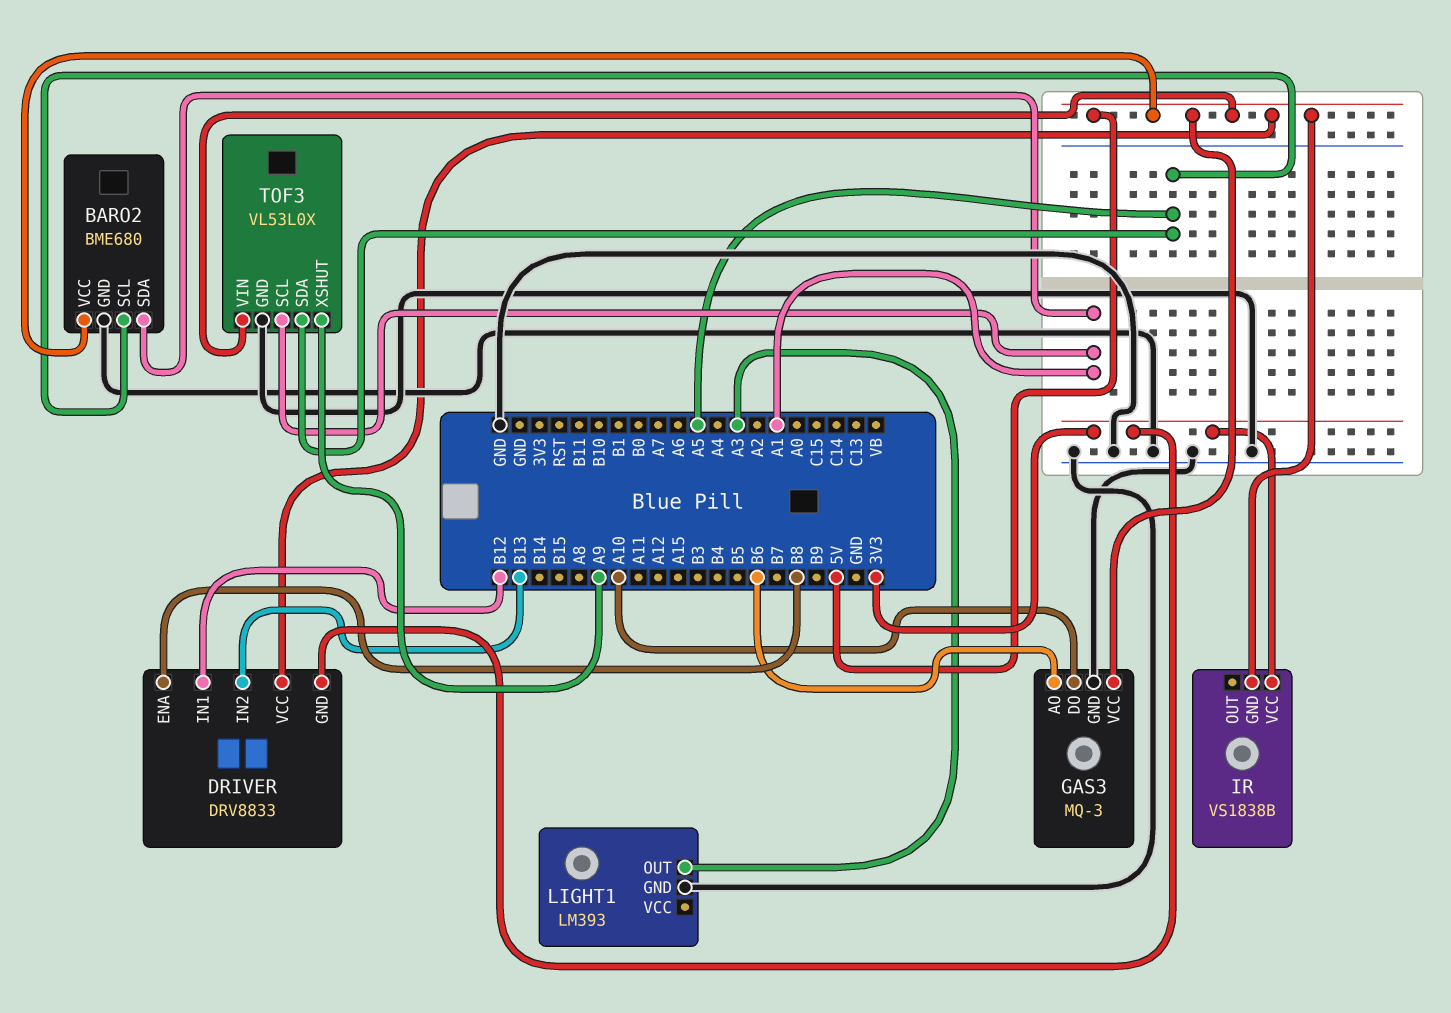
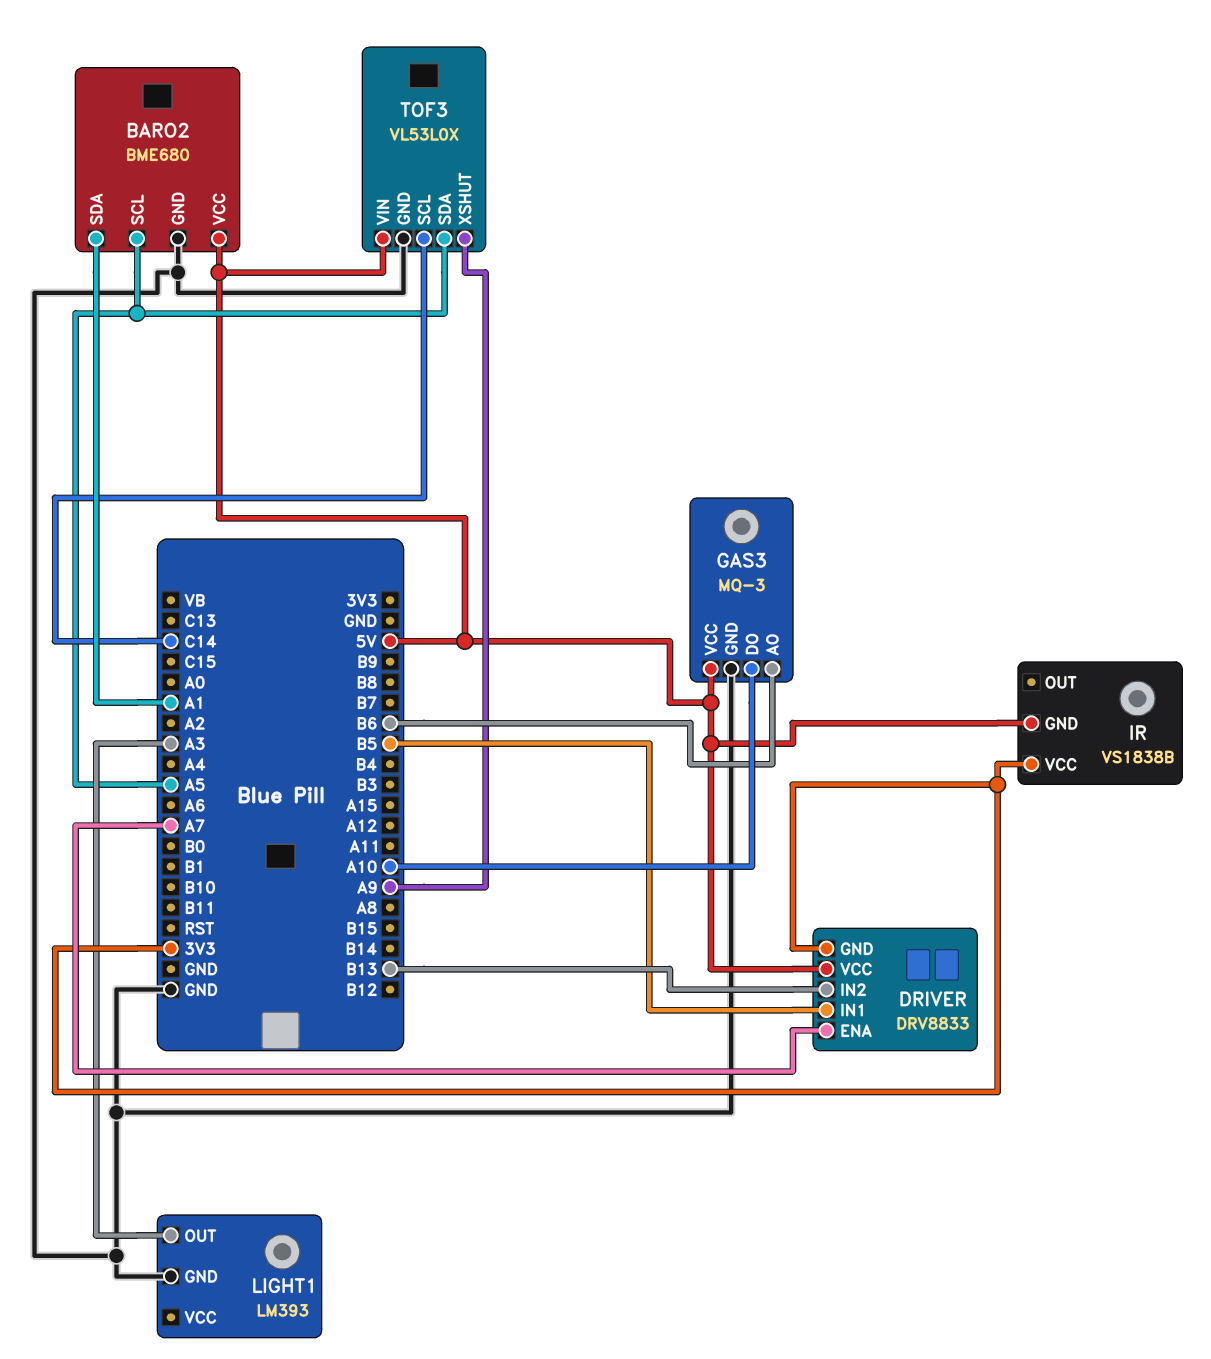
DRIVER pin ENA: B8 -> A7
DRIVER pin IN1: B12 -> B5
TOF3 pin SCL: A1 -> C14

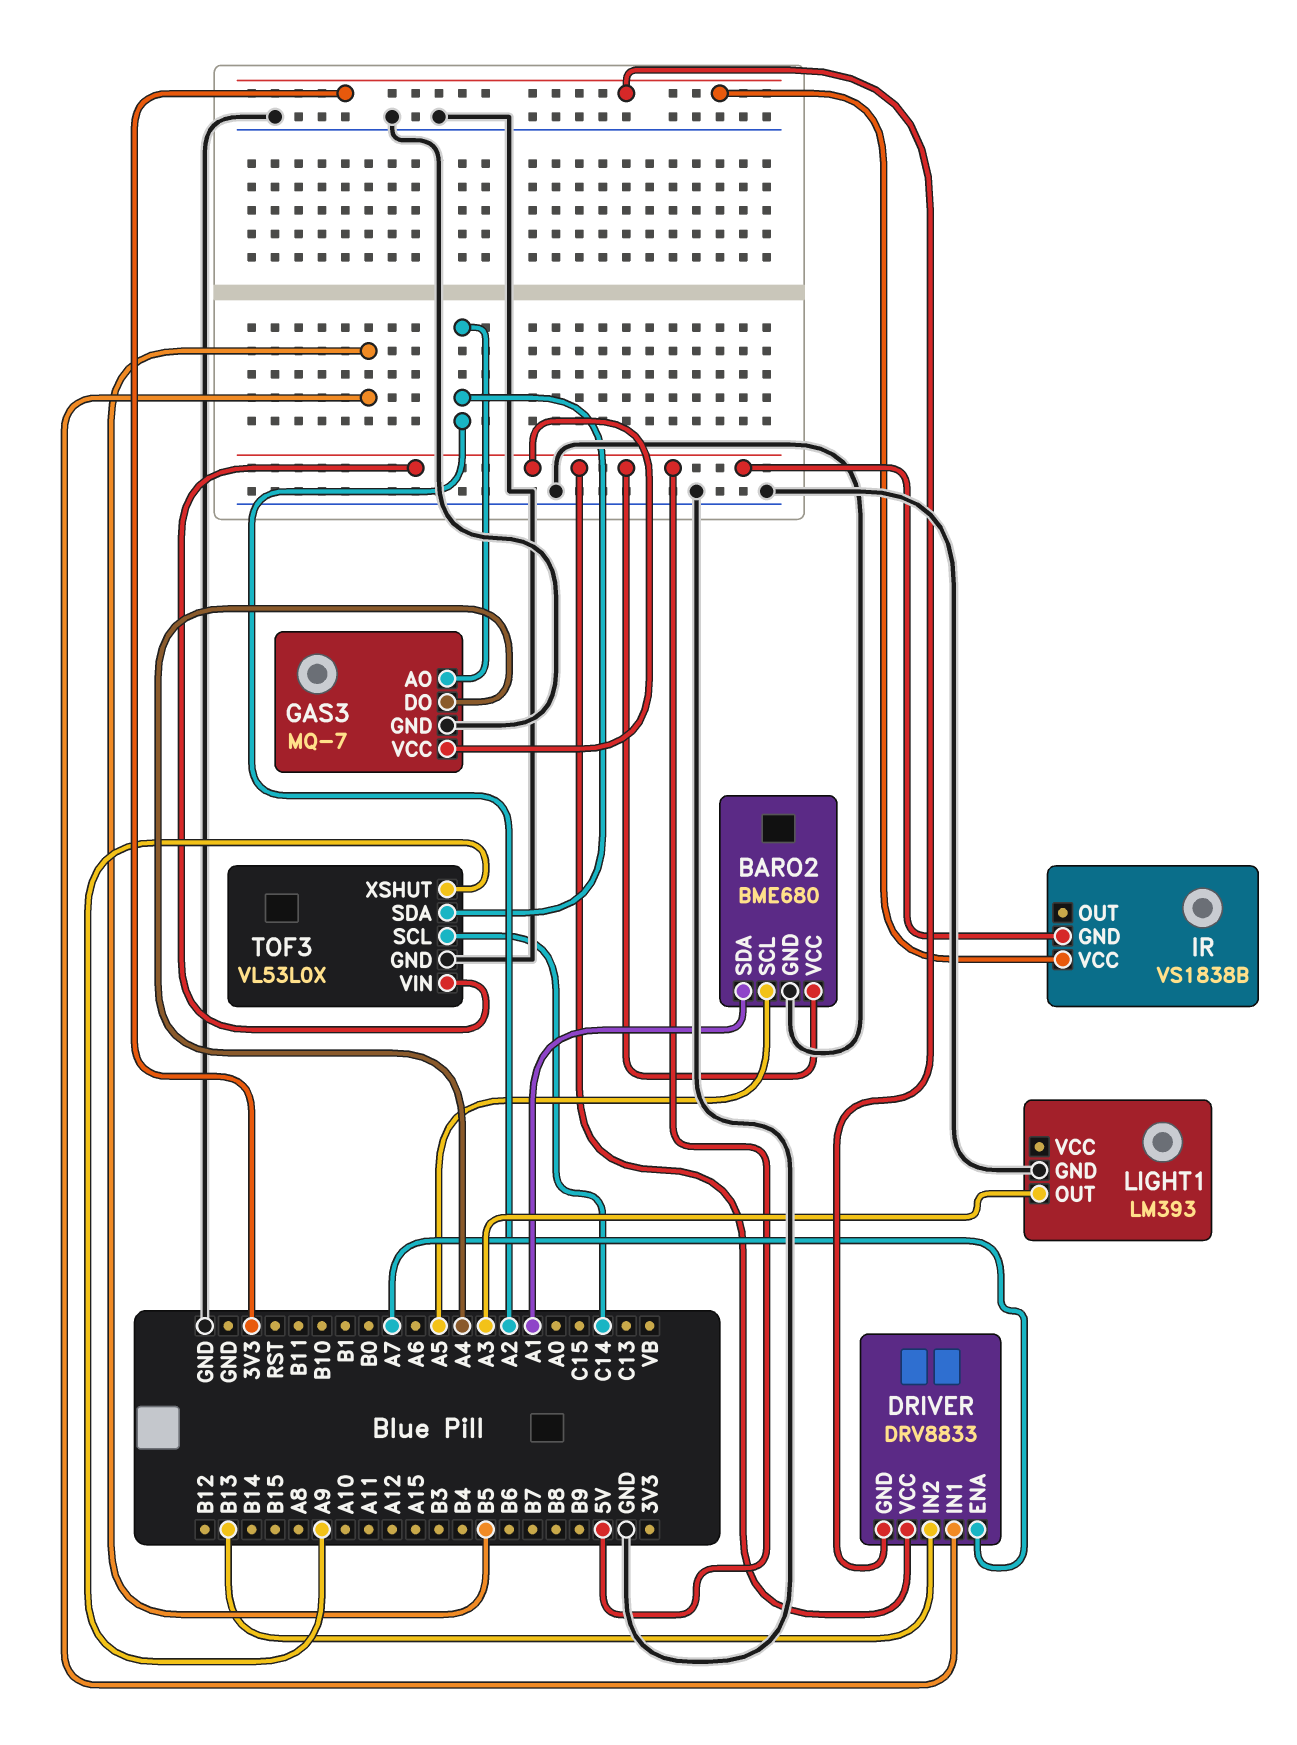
GAS3: MQ-3 -> MQ-7
GAS3 pin AO: B6 -> A2
GAS3 pin DO: A10 -> A4
TOF3 pin SDA: A5 -> A2

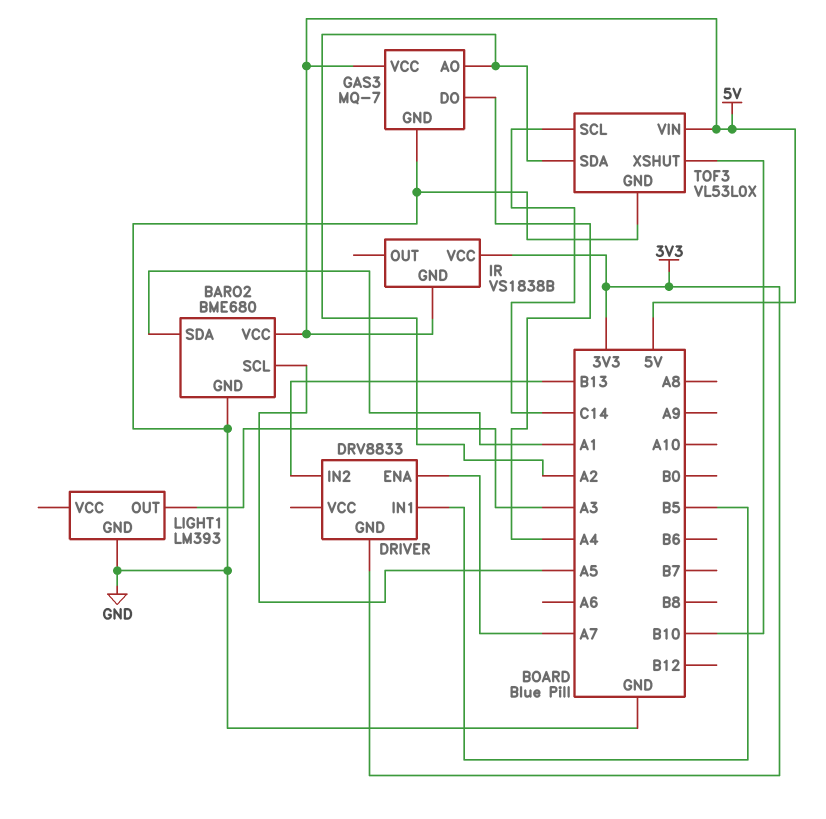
DRIVER pin VCC: 5V -> none
TOF3 pin XSHUT: A9 -> B10

